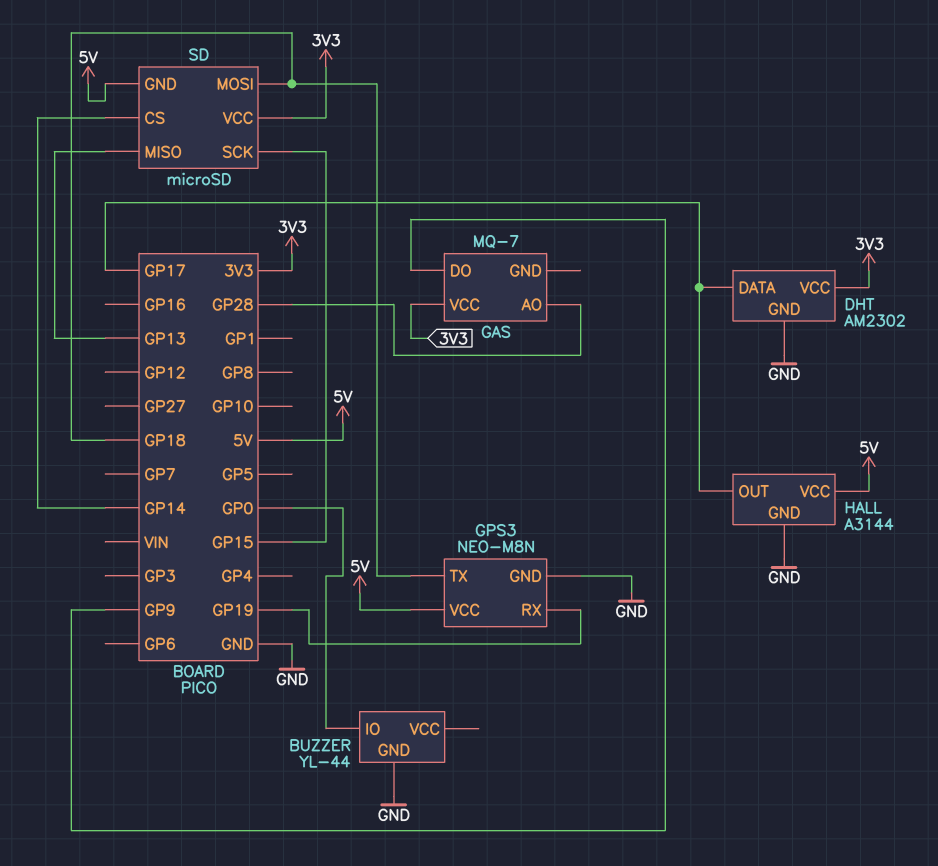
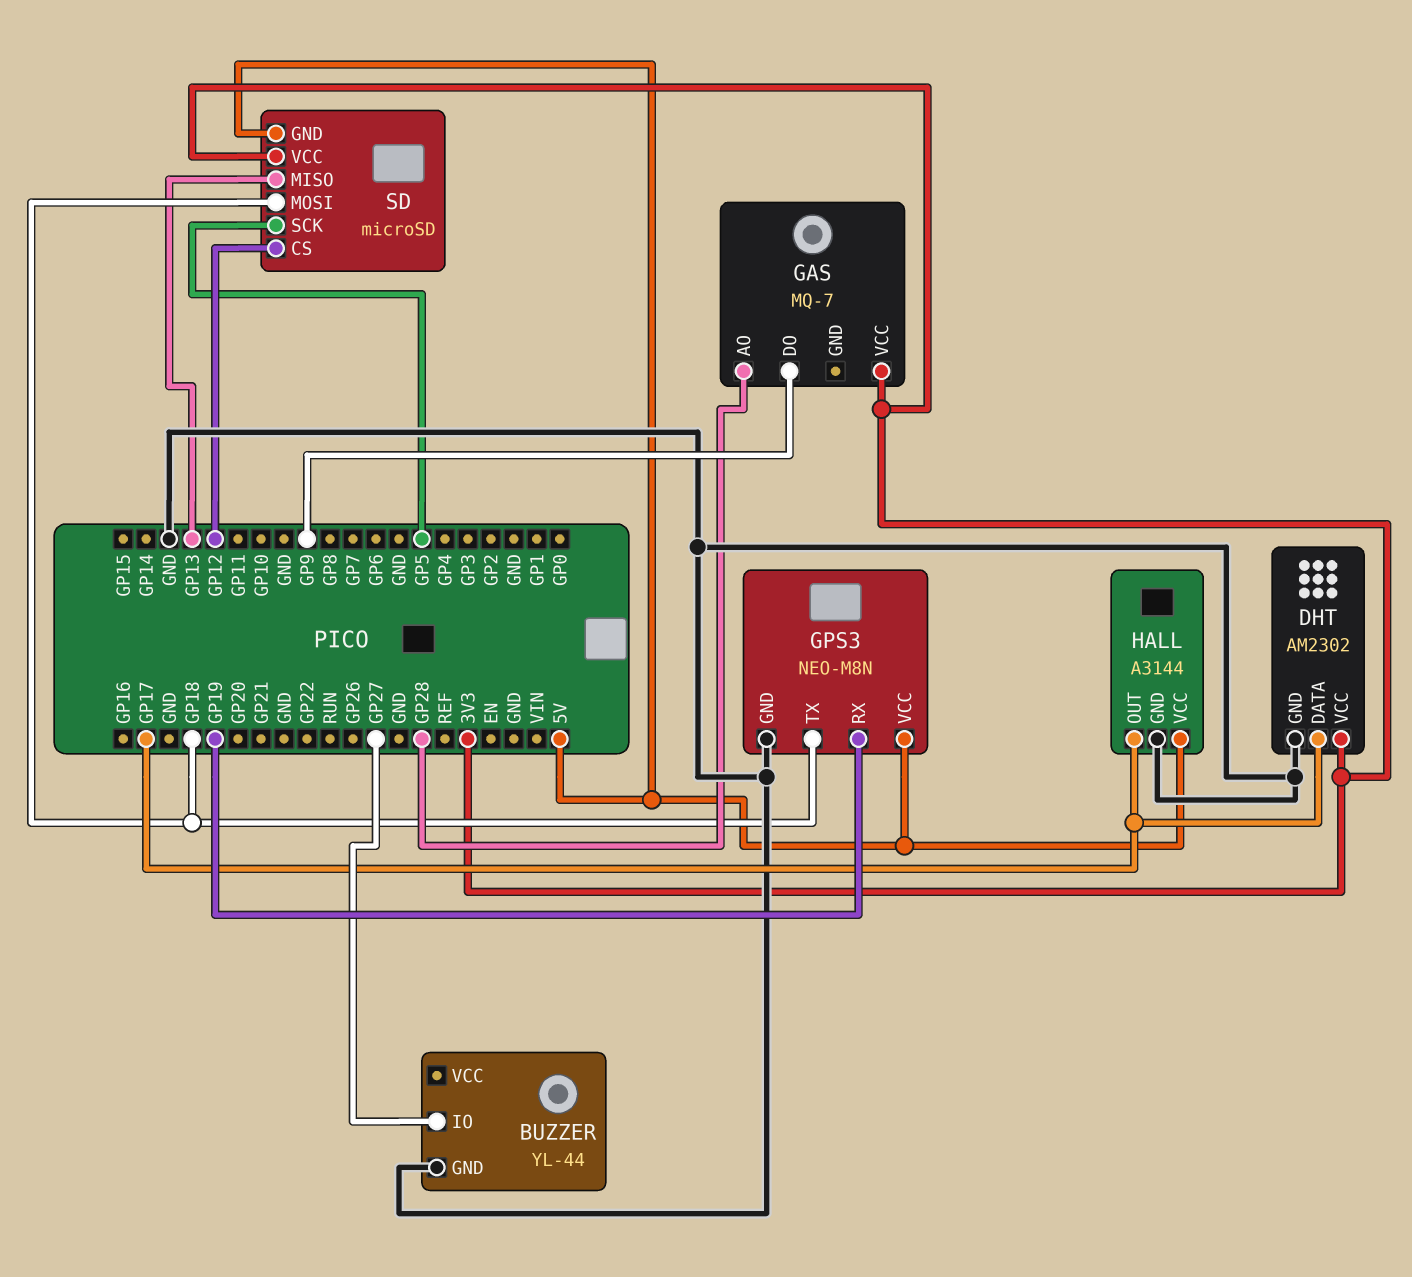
BUZZER pin IO: GP0 -> GP27
SD pin CS: GP14 -> GP12
SD pin SCK: GP15 -> GP5

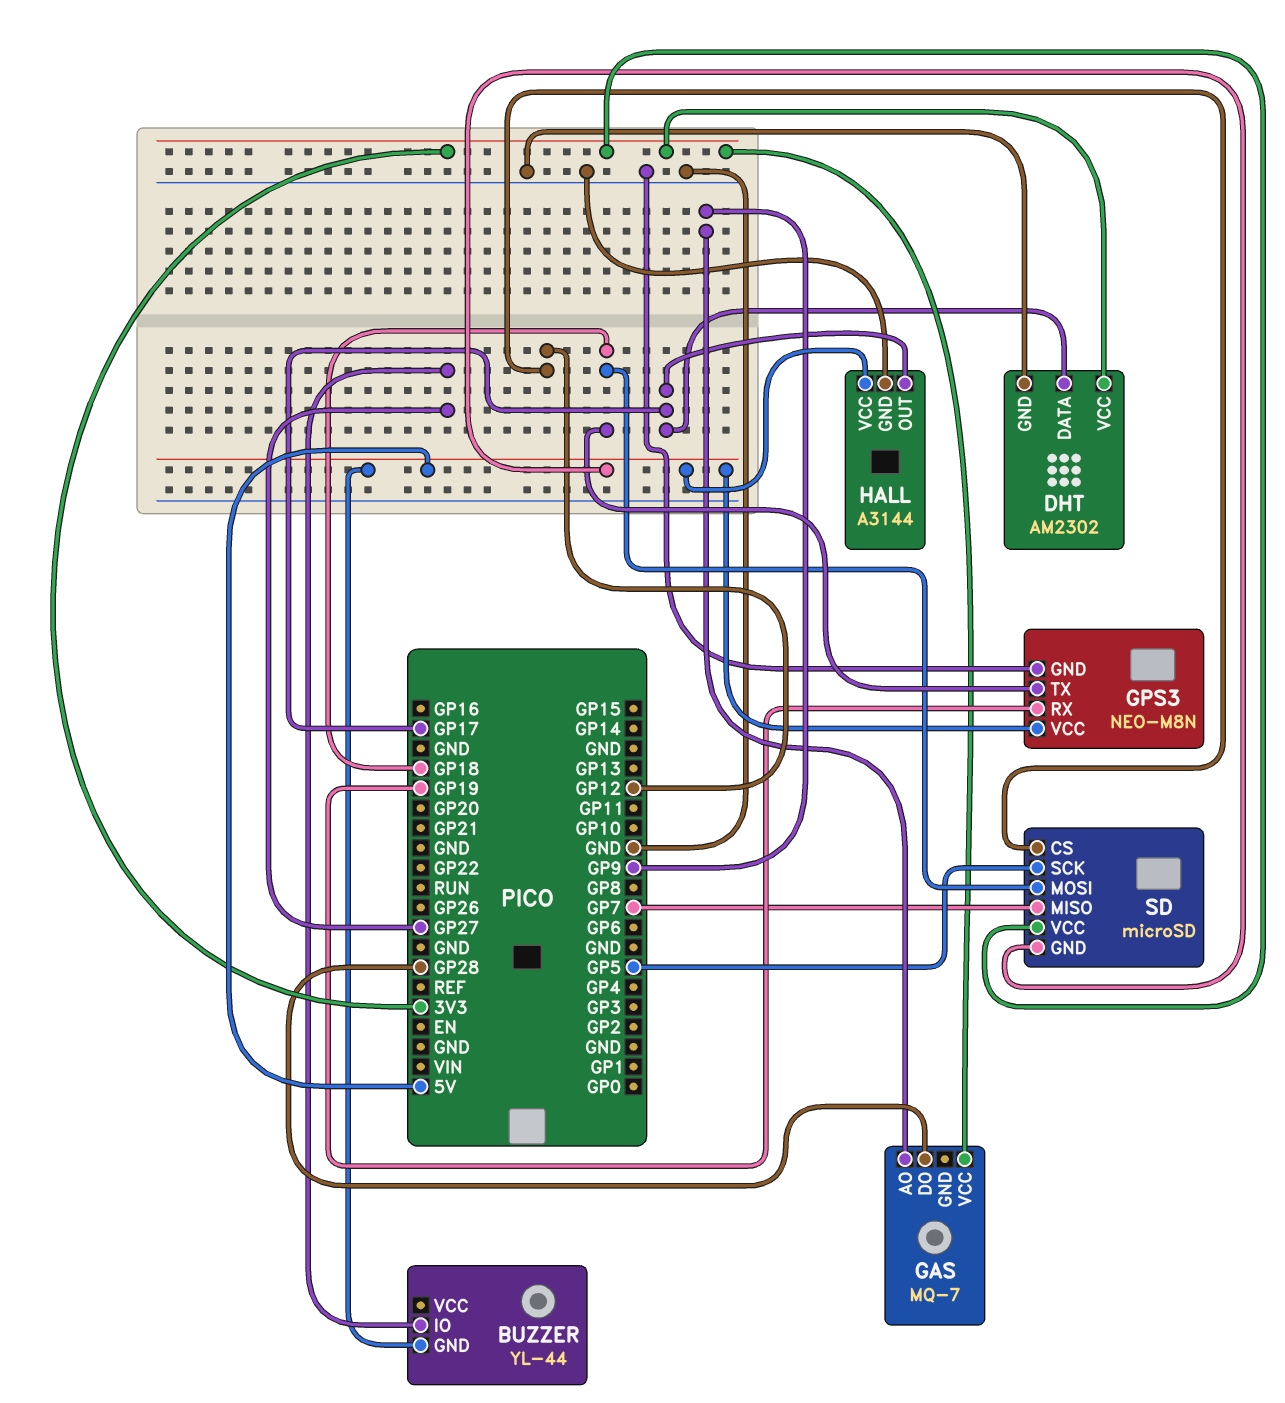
BUZZER pin GND: GND -> 5V
GAS pin AO: GP28 -> GP9
GAS pin DO: GP9 -> GP28
SD pin MISO: GP13 -> GP7

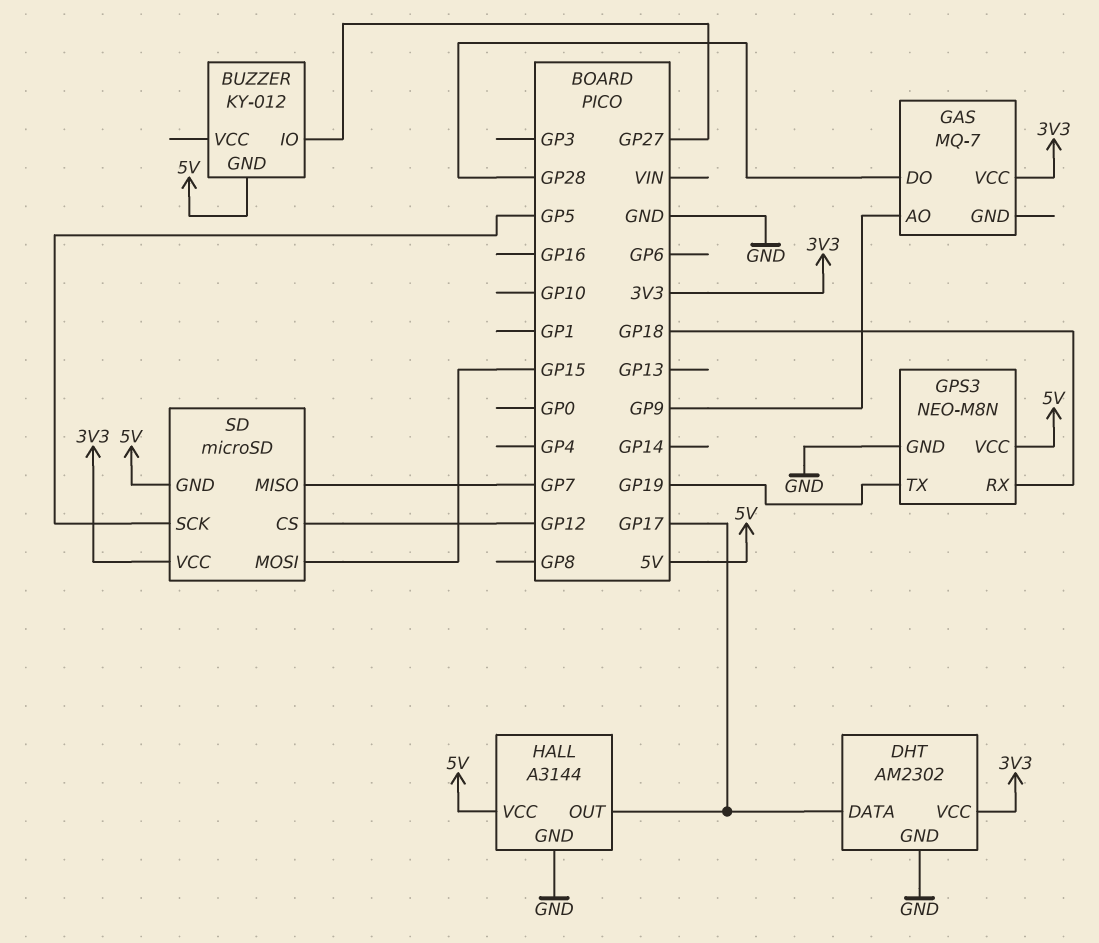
BUZZER: YL-44 -> KY-012
GPS3 pin RX: GP19 -> GP18
GPS3 pin TX: GP18 -> GP19
SD pin MOSI: GP18 -> GP15

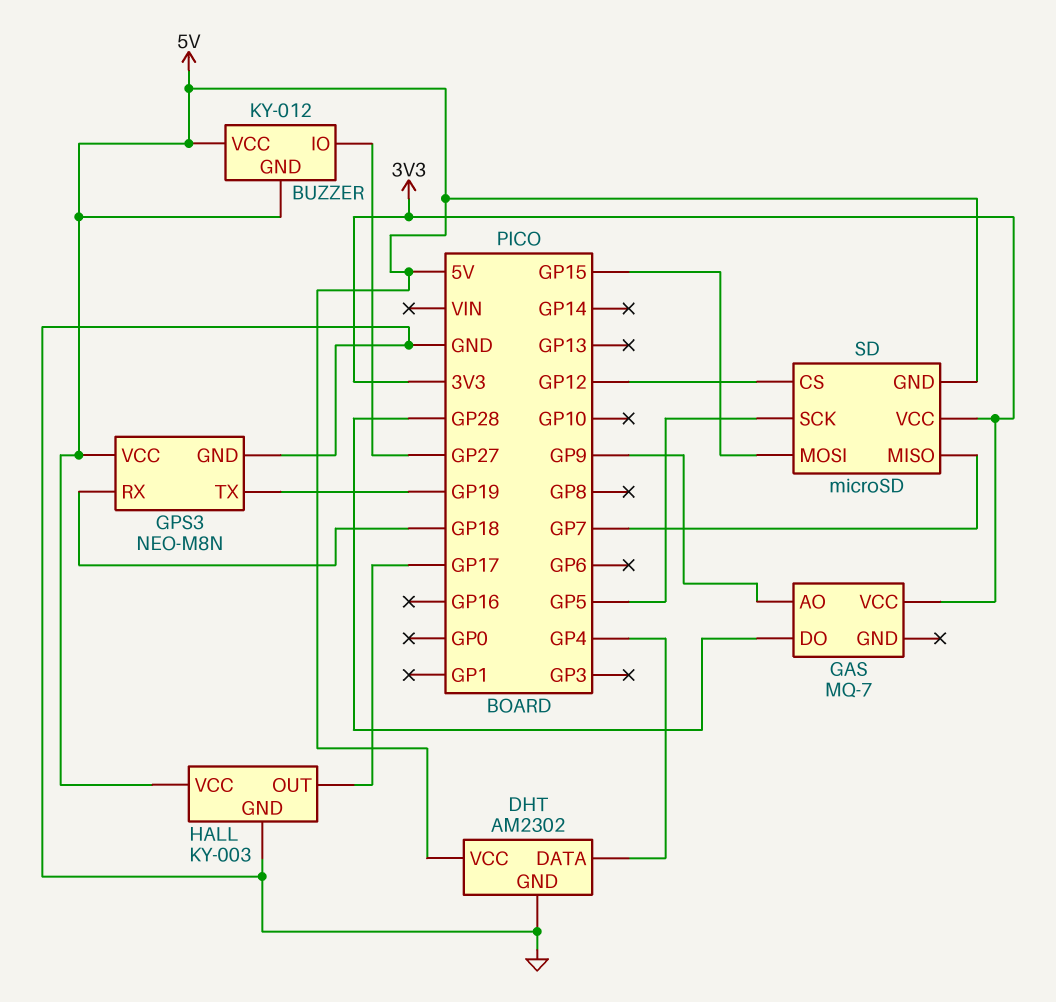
BUZZER pin VCC: none -> 5V
DHT pin DATA: GP17 -> GP4
DHT pin VCC: 3V3 -> 5V
HALL: A3144 -> KY-003

